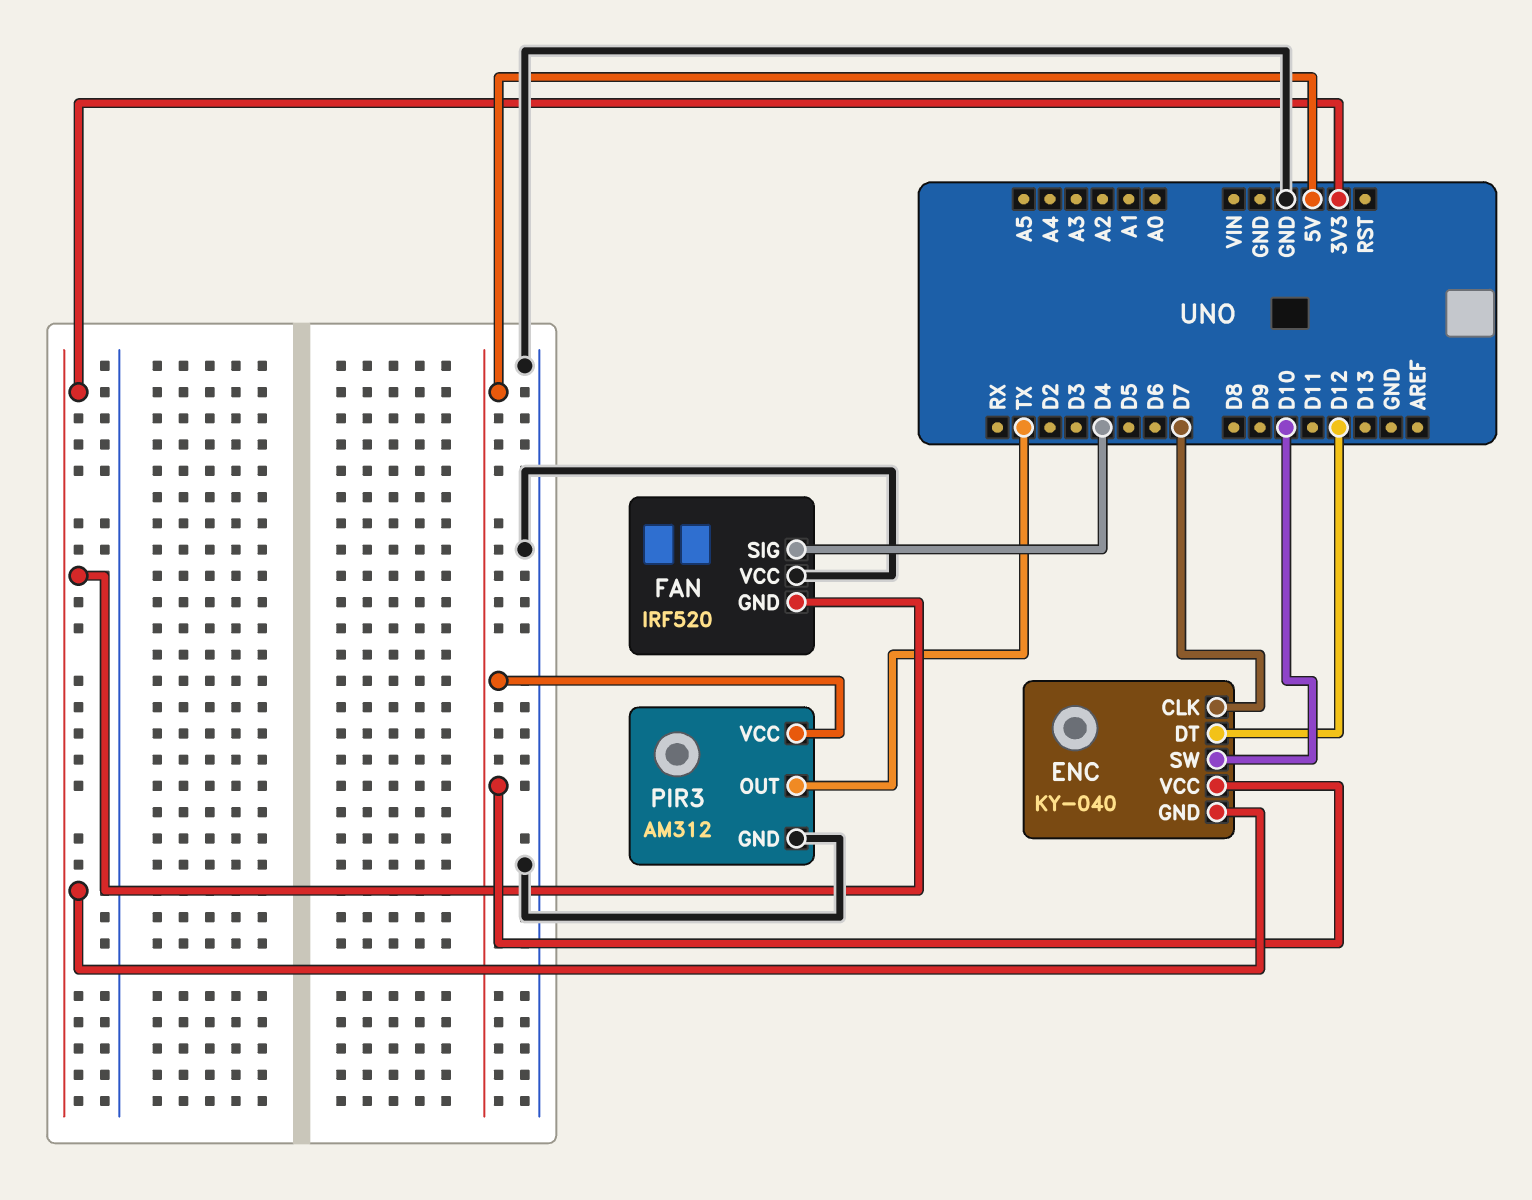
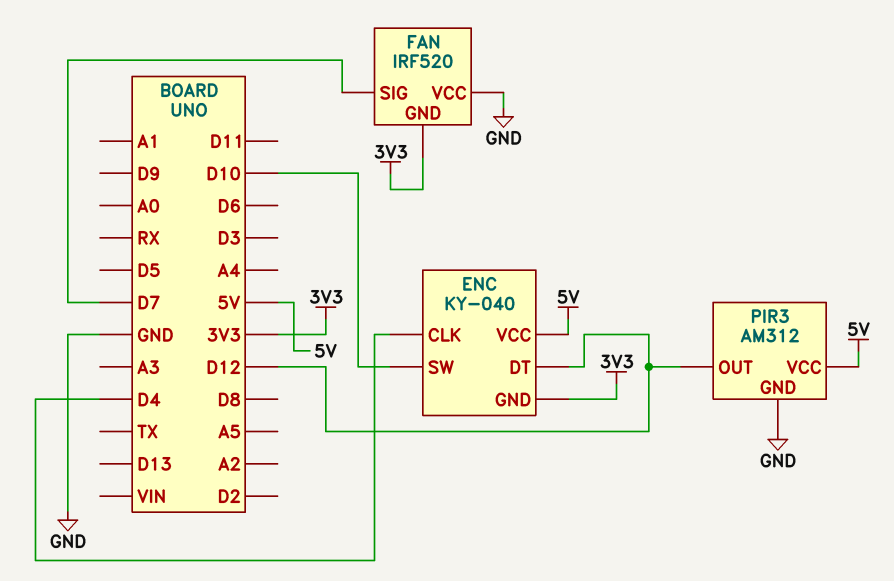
ENC pin CLK: D7 -> D4
FAN pin SIG: D4 -> D7
PIR3 pin OUT: TX -> D12

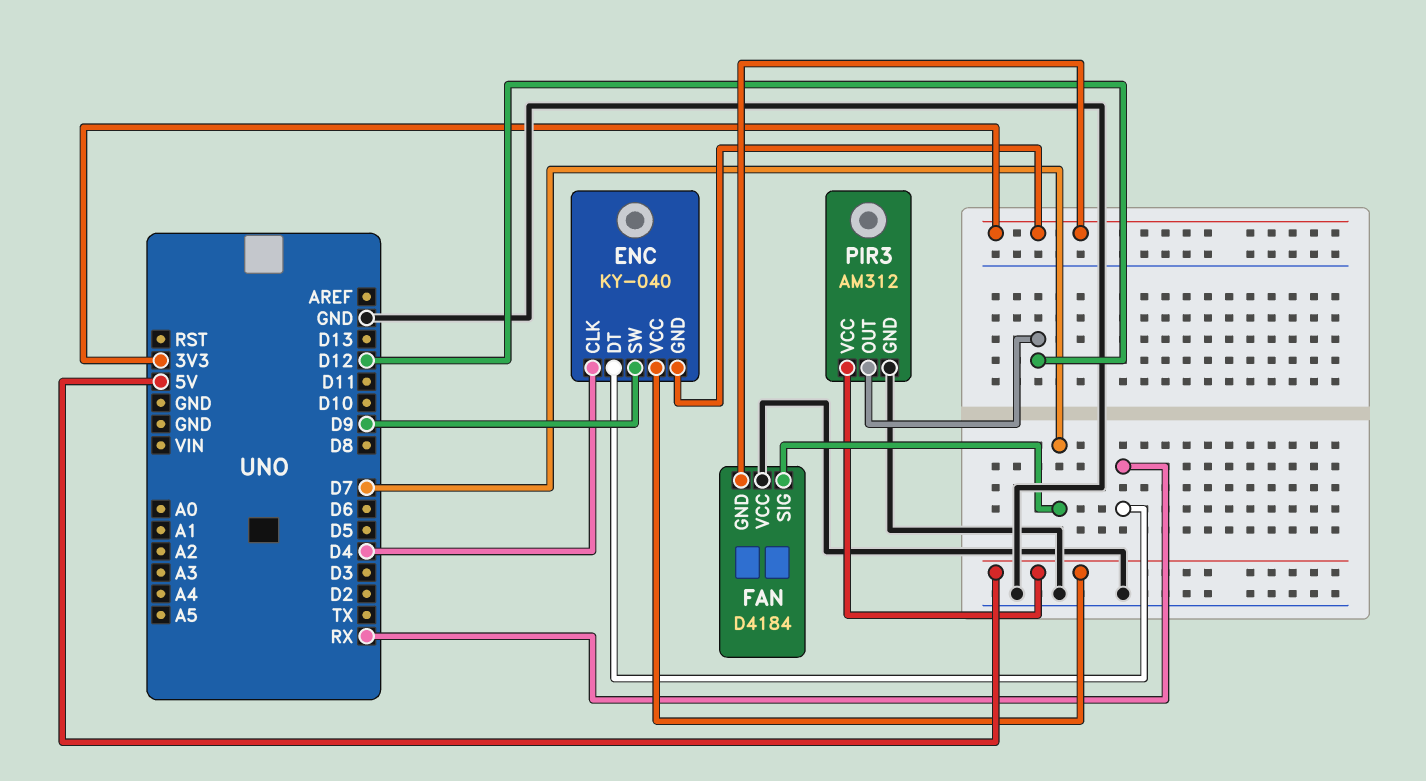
ENC pin DT: D12 -> RX
ENC pin SW: D10 -> D9
FAN: IRF520 -> D4184

